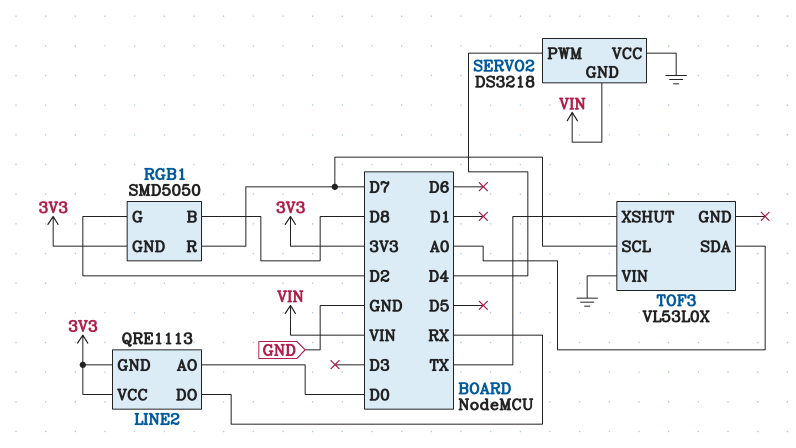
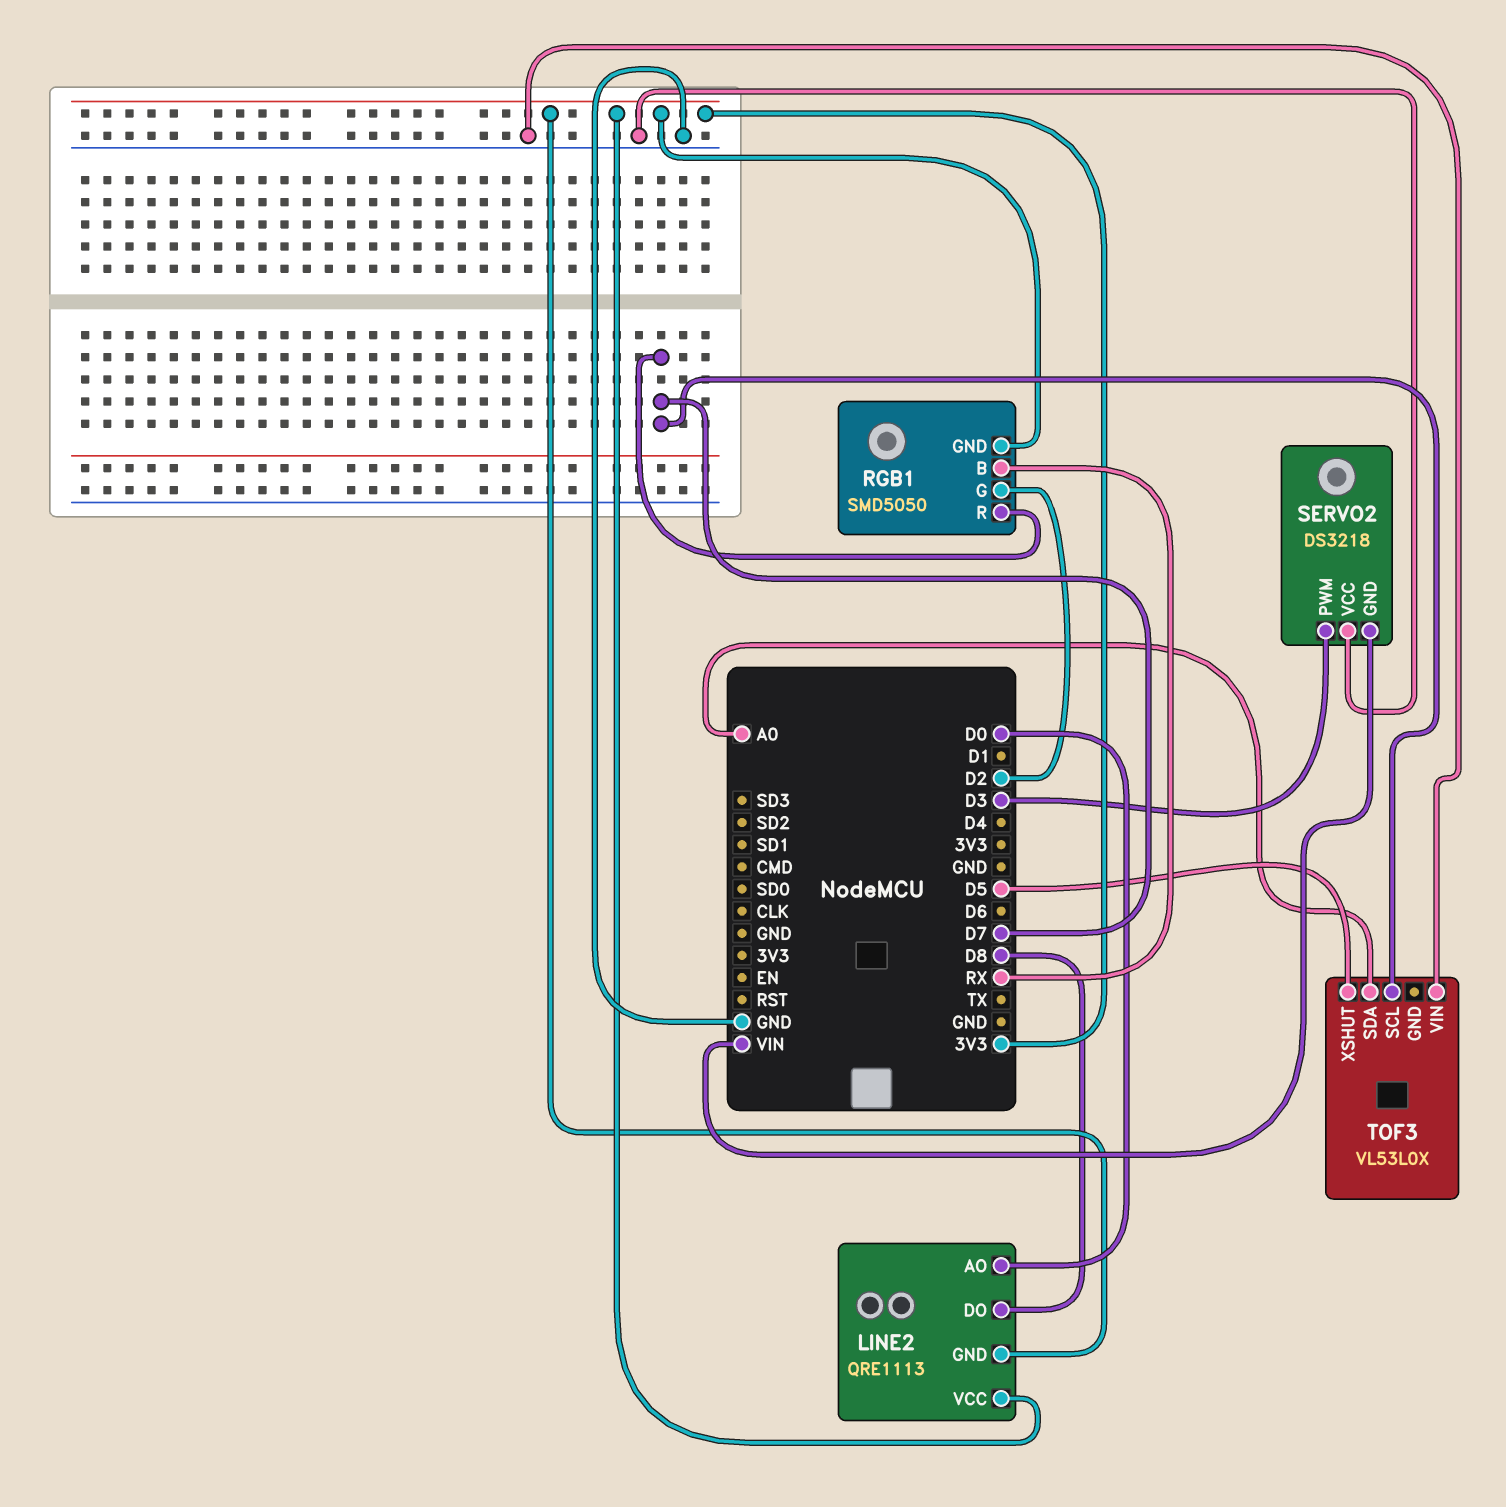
LINE2 pin DO: RX -> D8
RGB1 pin B: D8 -> RX
SERVO2 pin PWM: D4 -> D3
TOF3 pin XSHUT: TX -> D5

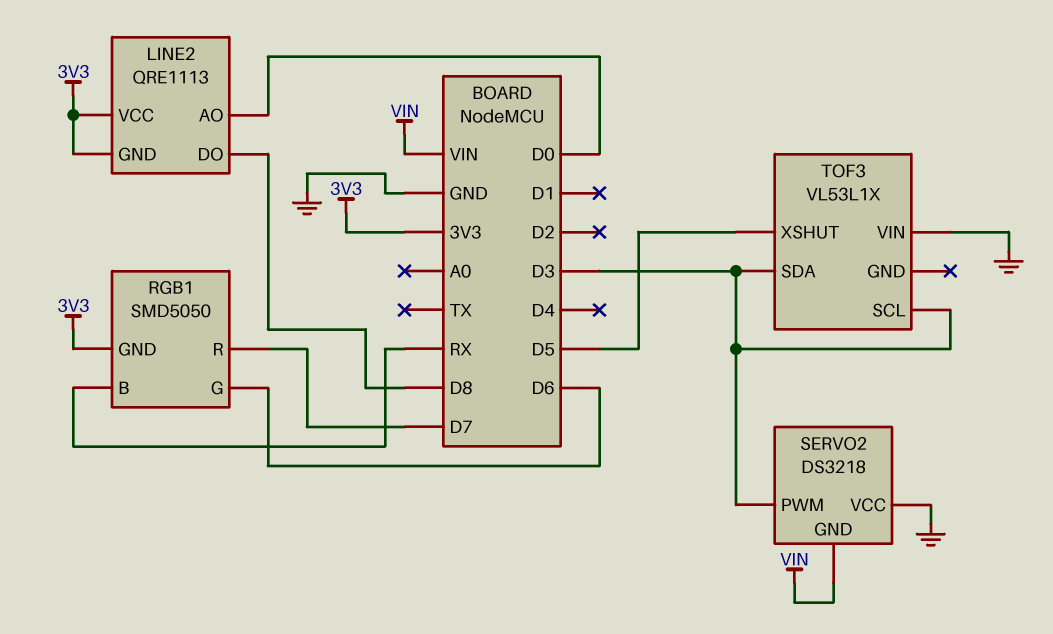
RGB1 pin G: D2 -> D6
TOF3: VL53L0X -> VL53L1X
TOF3 pin SCL: D7 -> D3
TOF3 pin SDA: A0 -> D3

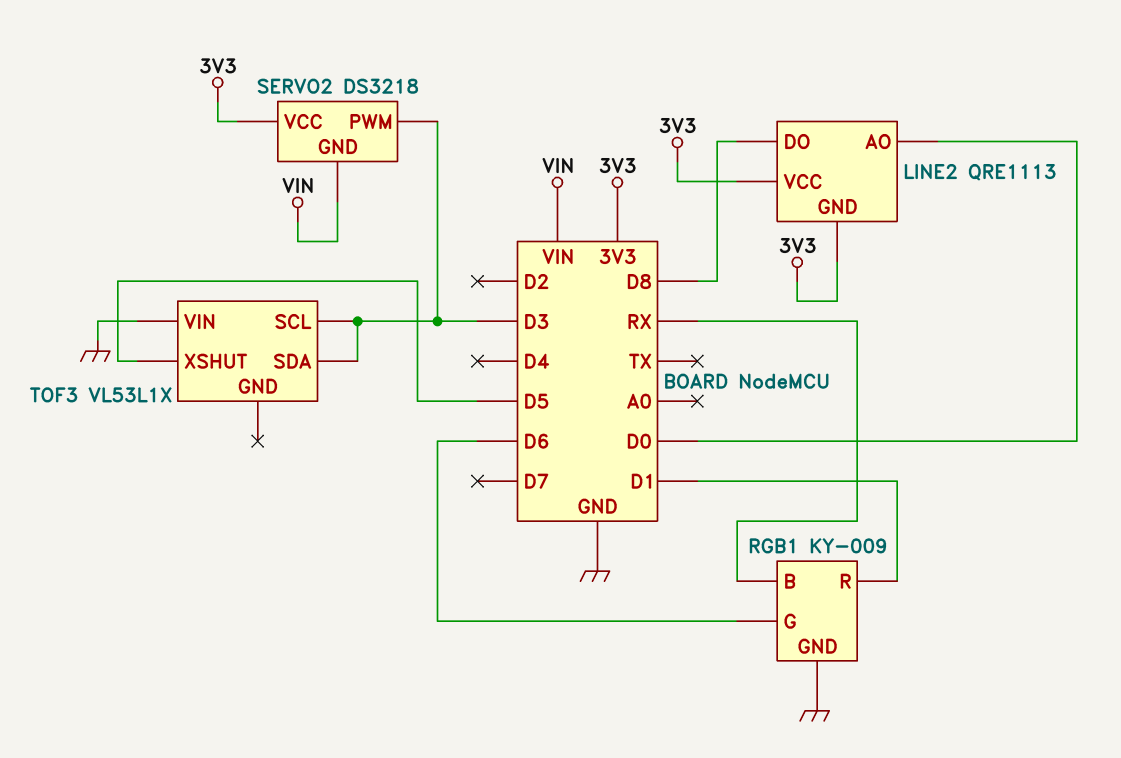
RGB1: SMD5050 -> KY-009
RGB1 pin GND: 3V3 -> GND
RGB1 pin R: D7 -> D1
SERVO2 pin VCC: GND -> 3V3

